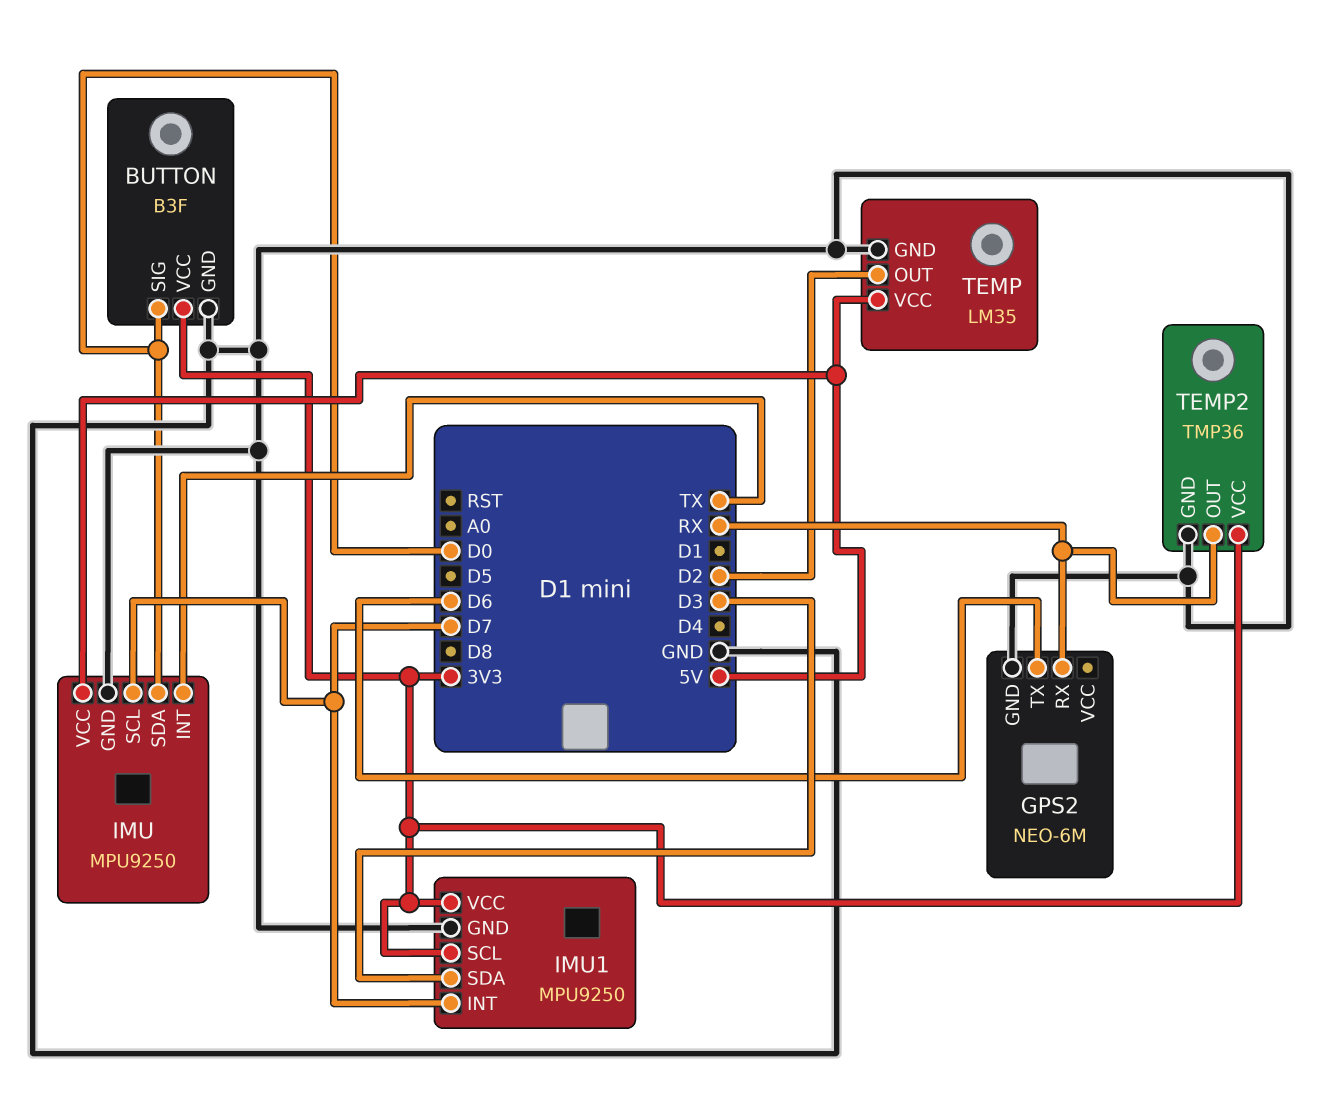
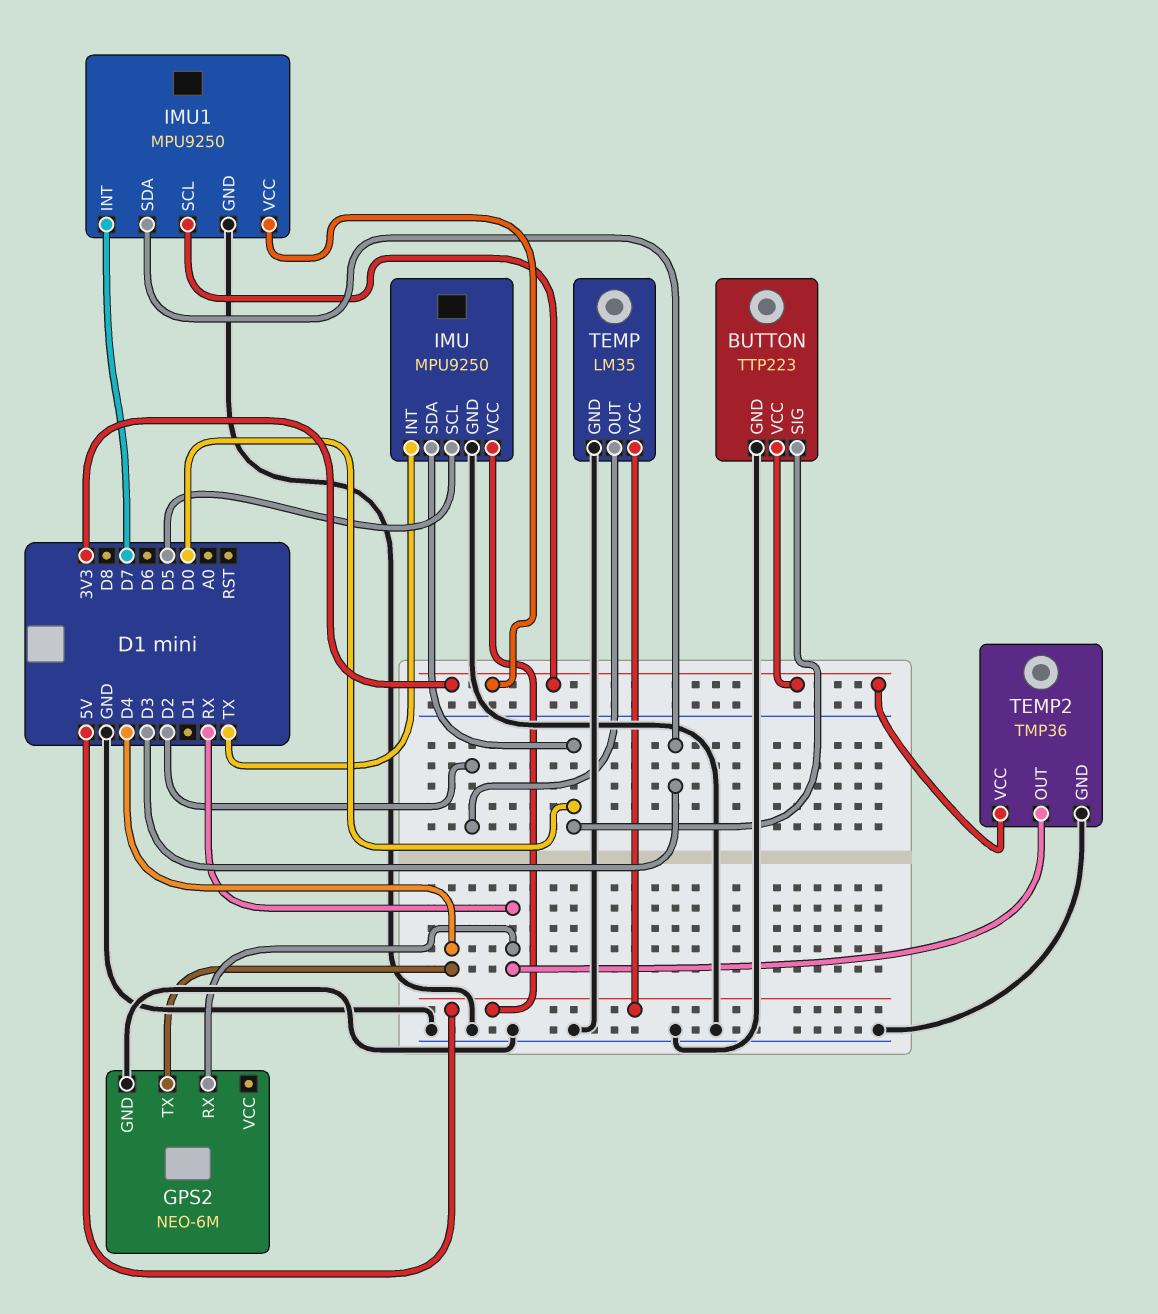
BUTTON: B3F -> TTP223
GPS2 pin TX: D6 -> D4
IMU pin SCL: D7 -> D5

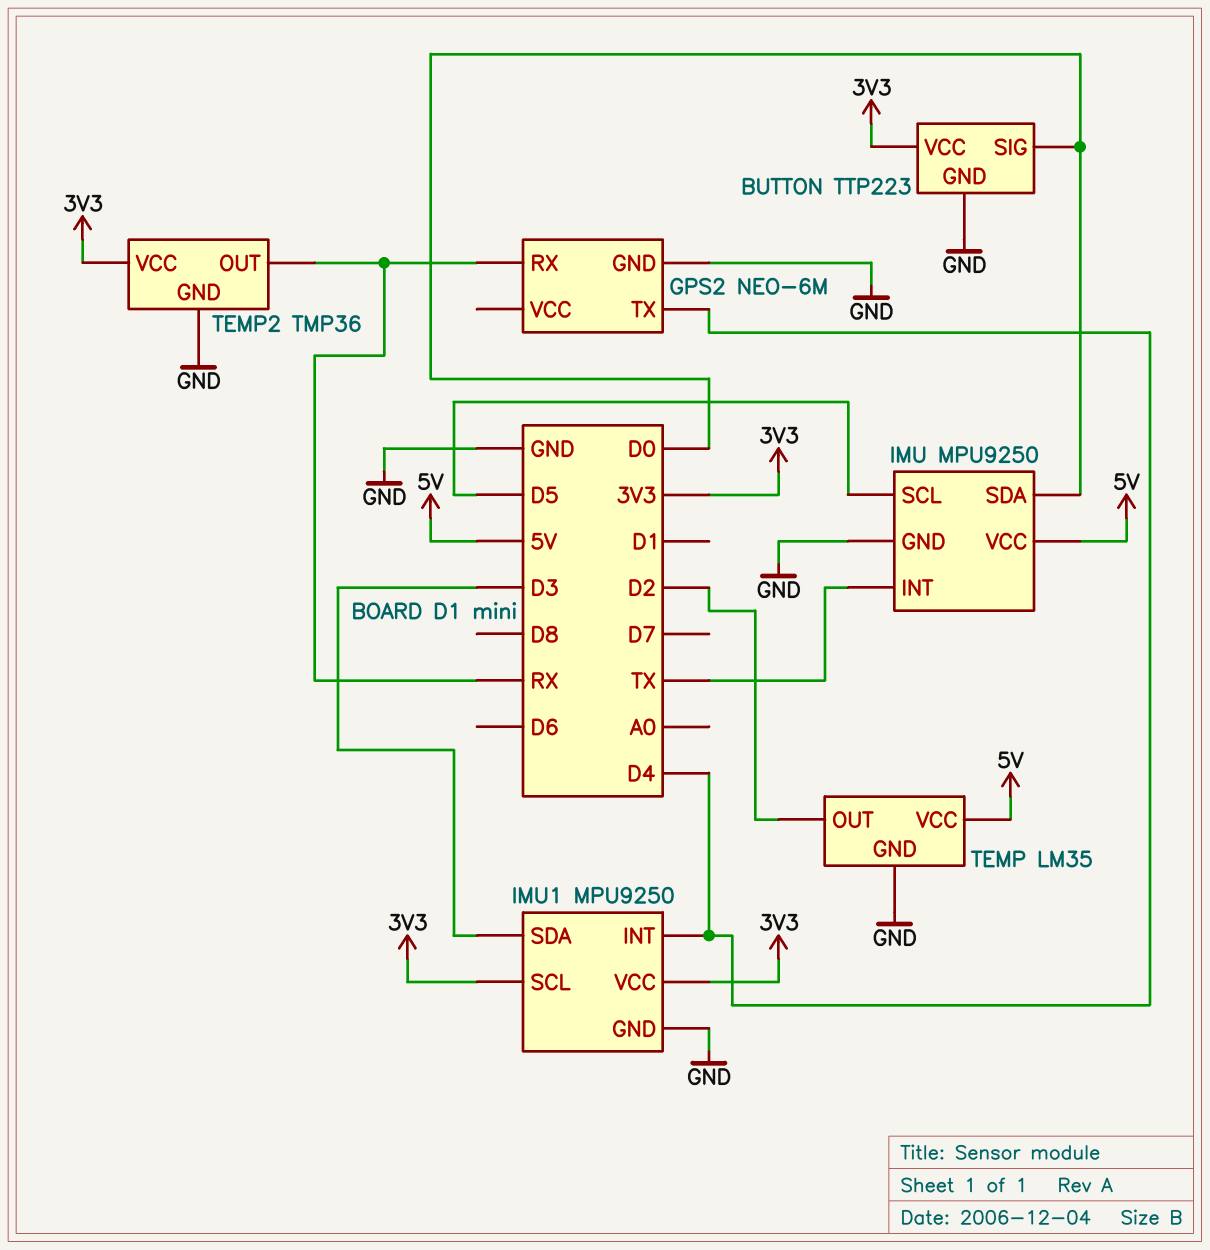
IMU1 pin INT: D7 -> D4

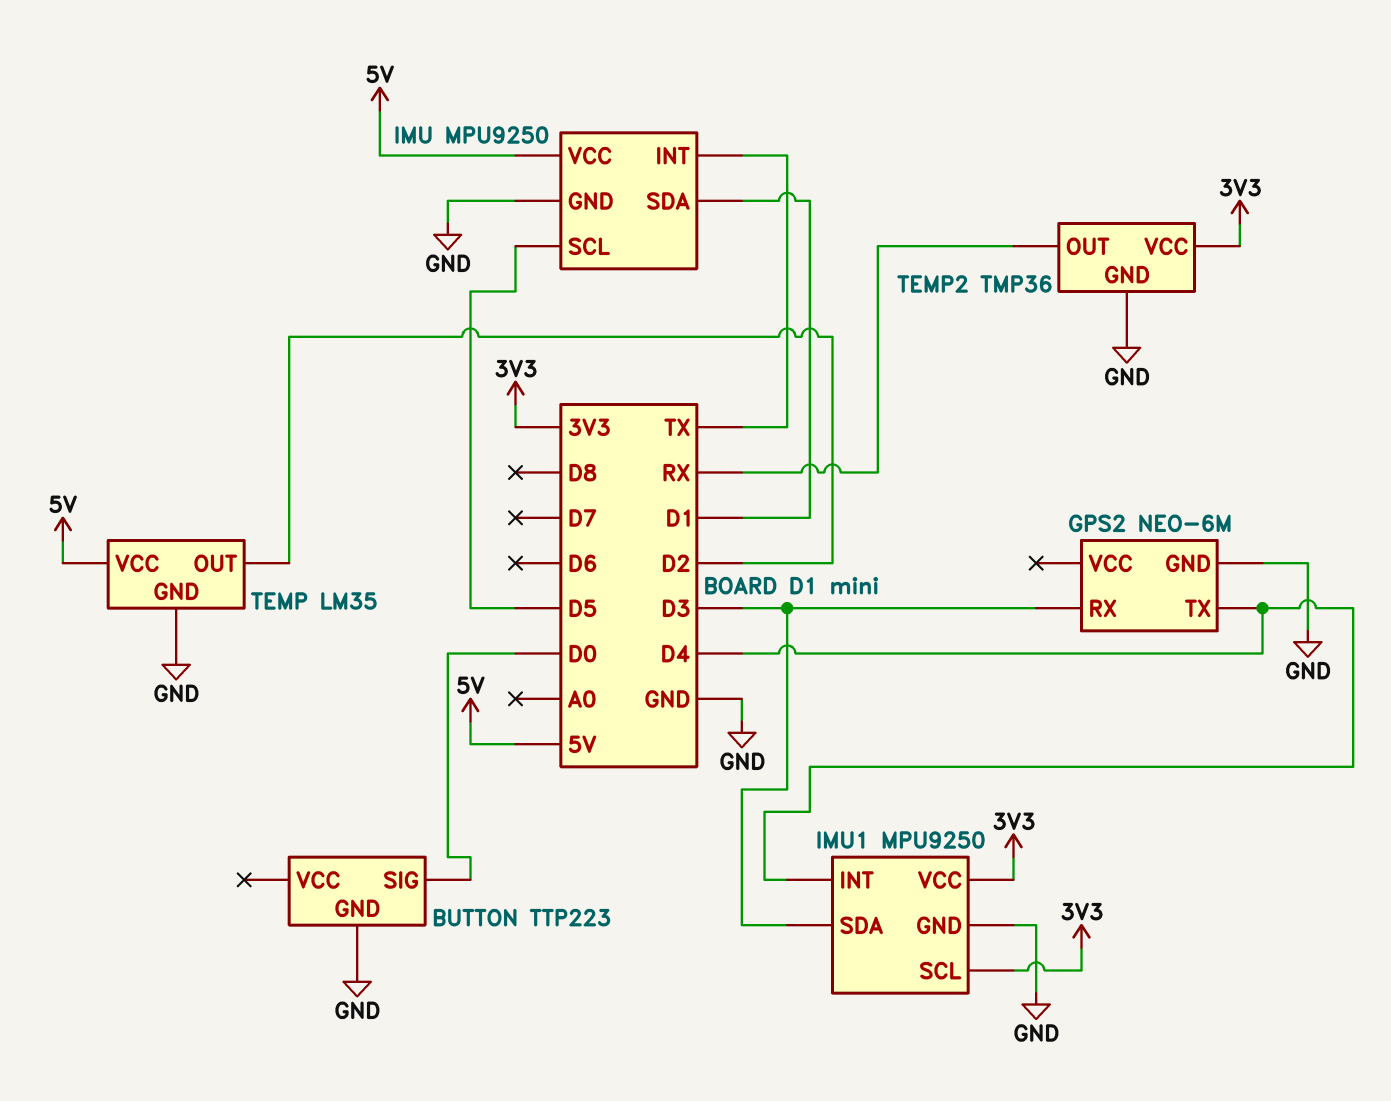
BUTTON pin VCC: 3V3 -> none
GPS2 pin RX: RX -> D3
IMU pin SDA: D0 -> D1

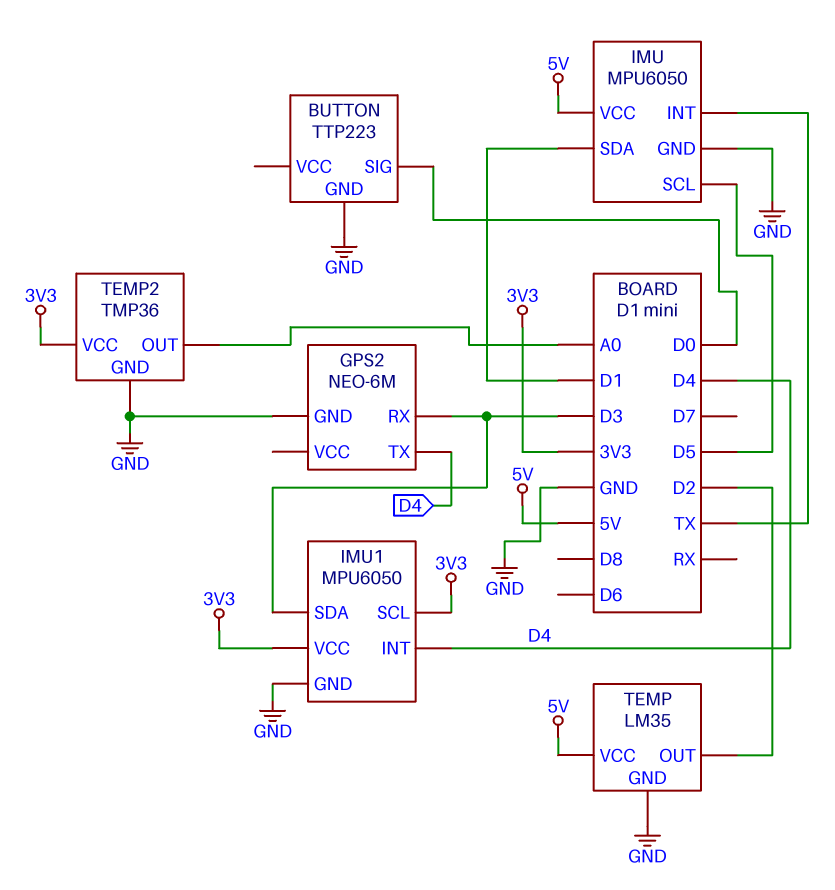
IMU: MPU9250 -> MPU6050
IMU1: MPU9250 -> MPU6050
TEMP2 pin OUT: RX -> A0

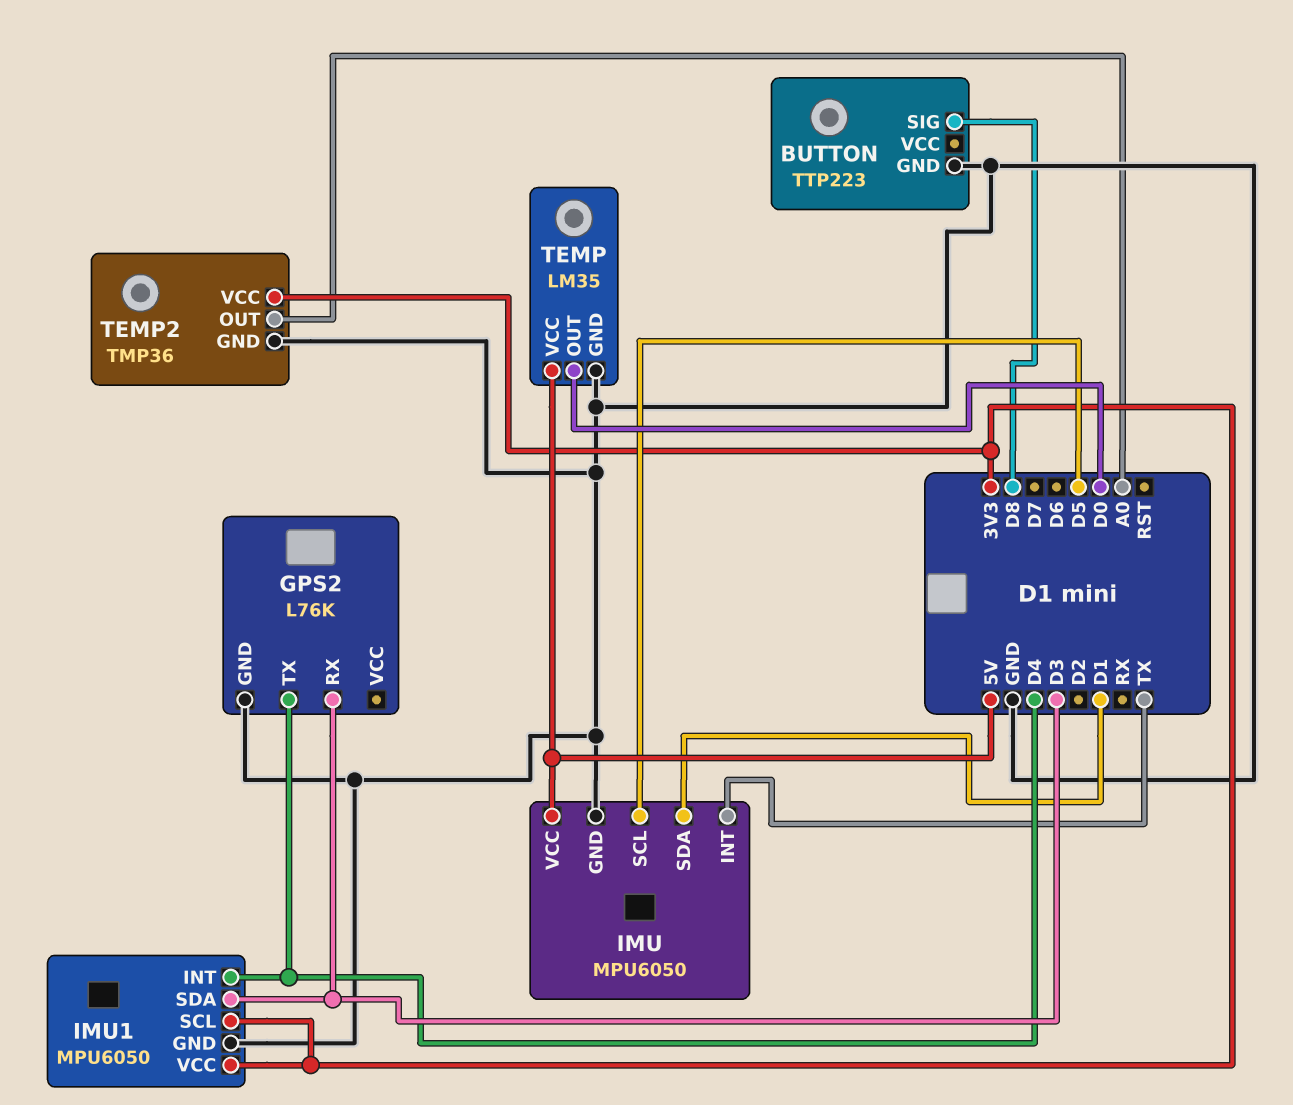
BUTTON pin SIG: D0 -> D8
GPS2: NEO-6M -> L76K
TEMP pin OUT: D2 -> D0

